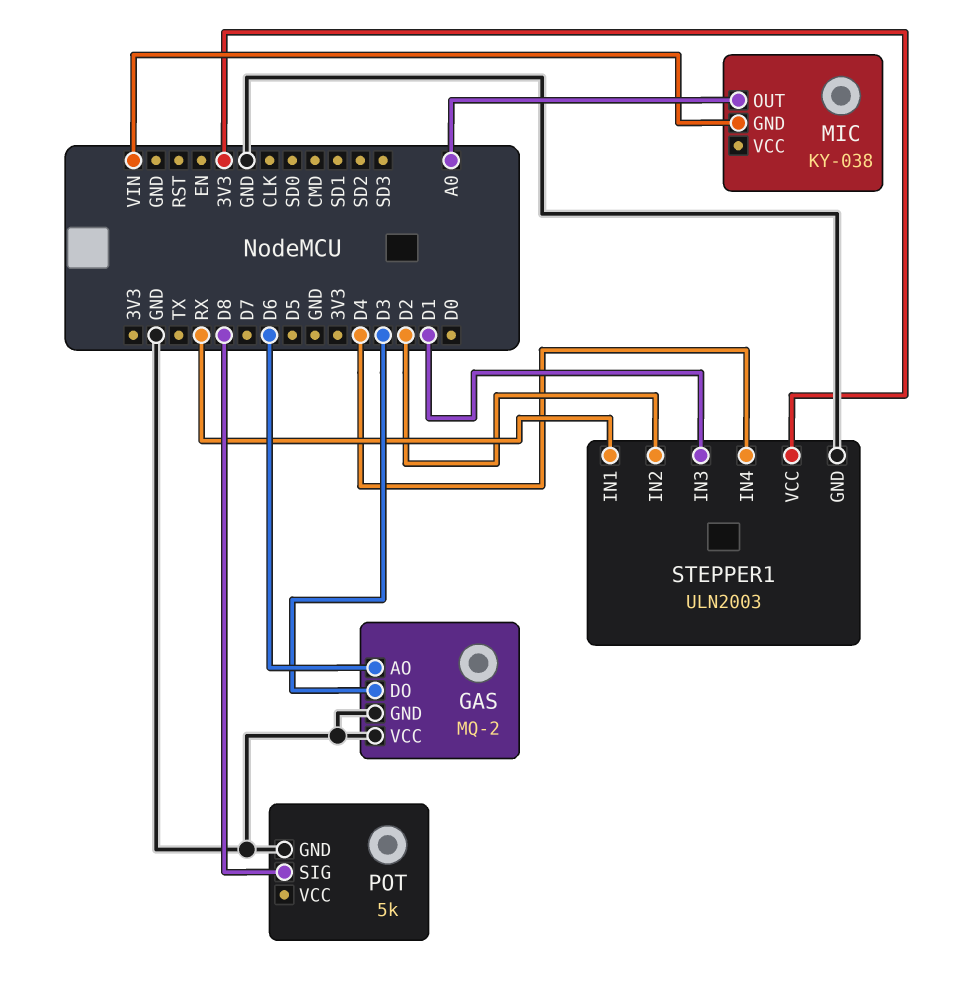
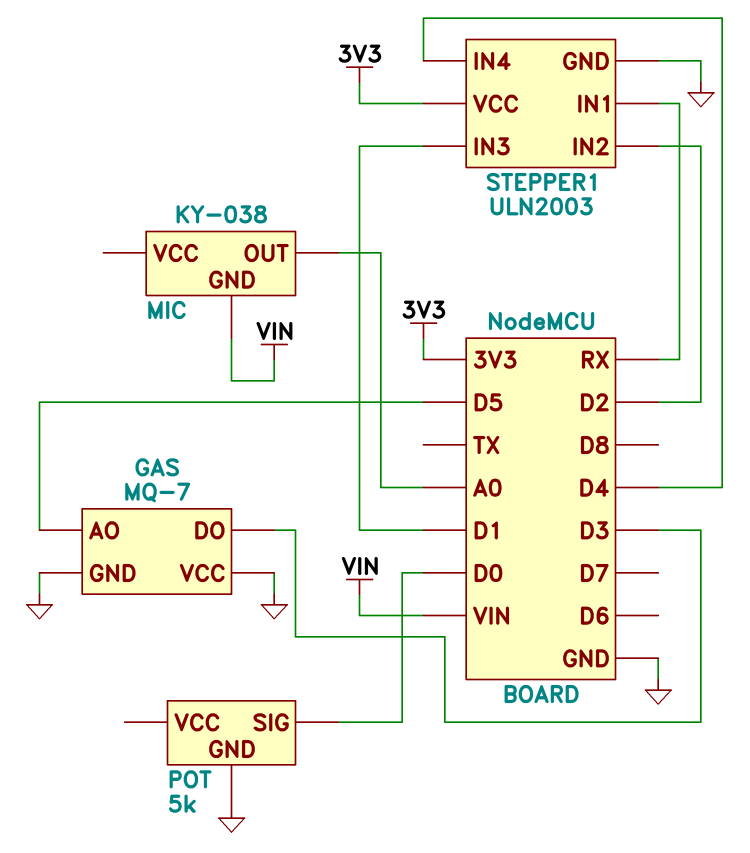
GAS: MQ-2 -> MQ-7
GAS pin AO: D6 -> D5
POT pin SIG: D8 -> D0

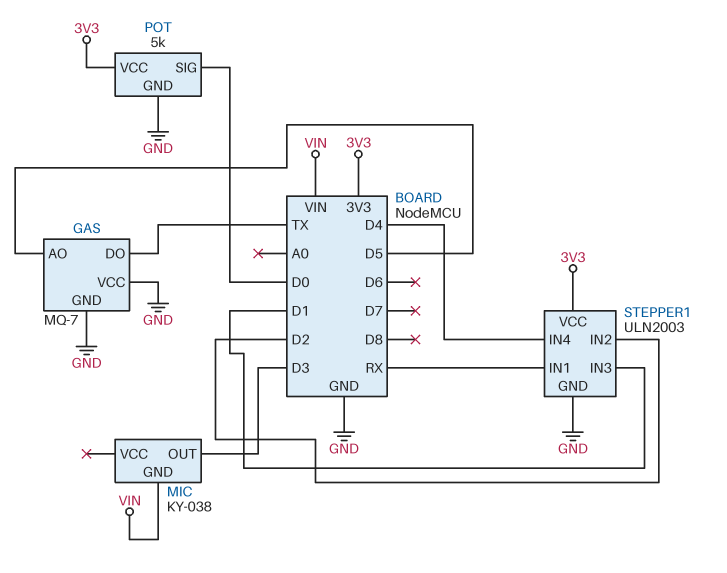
GAS pin DO: D3 -> TX
MIC pin OUT: A0 -> D3
POT pin VCC: none -> 3V3

